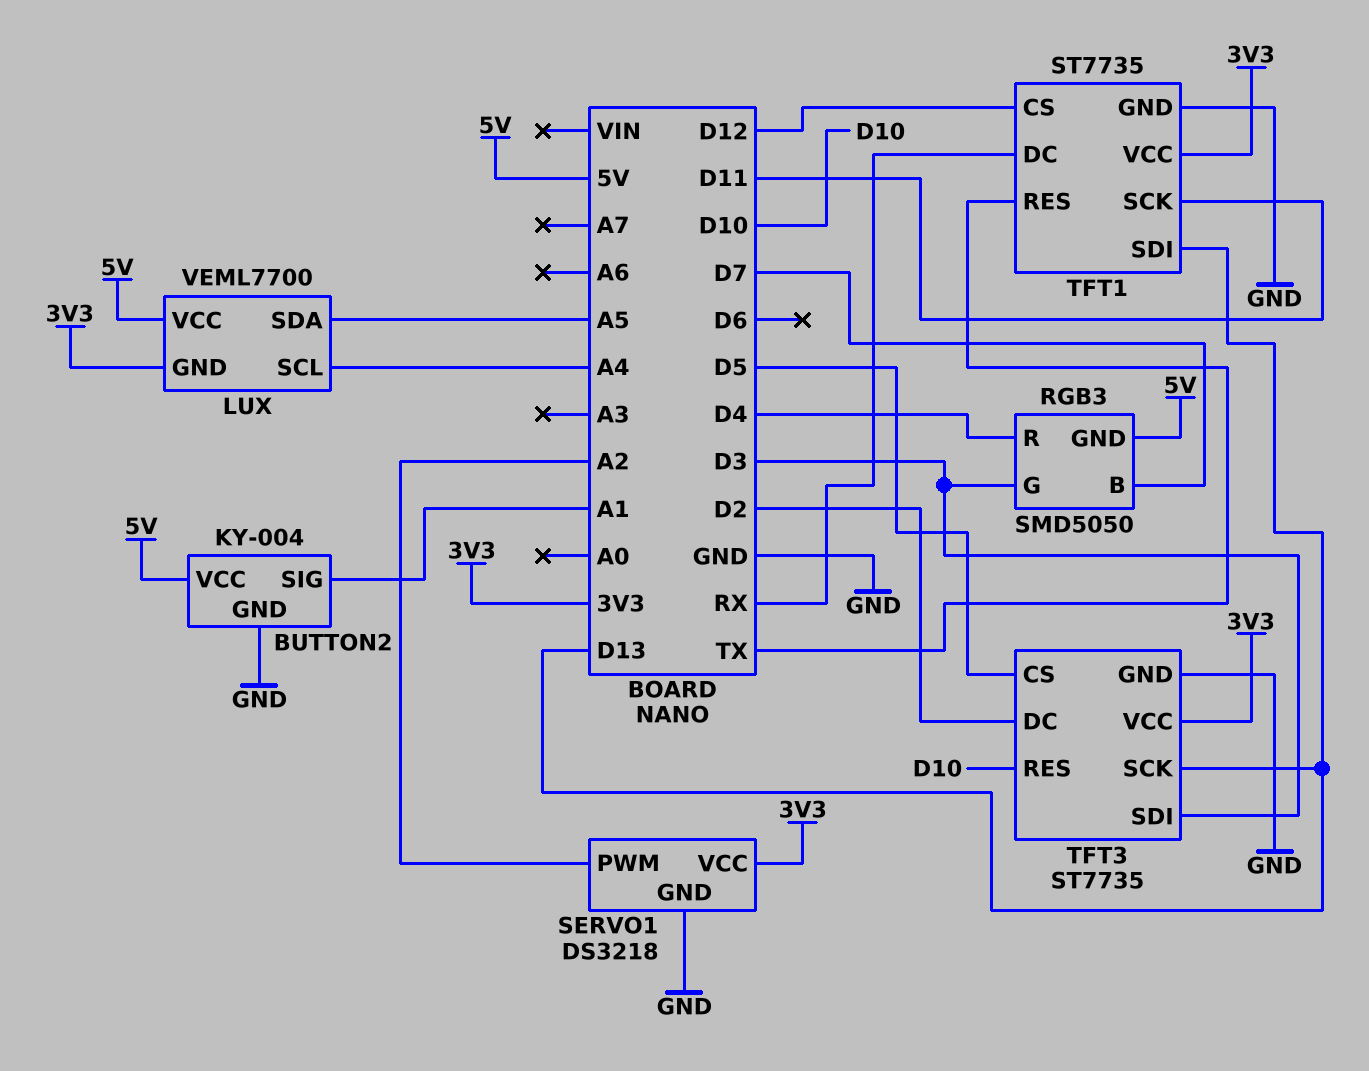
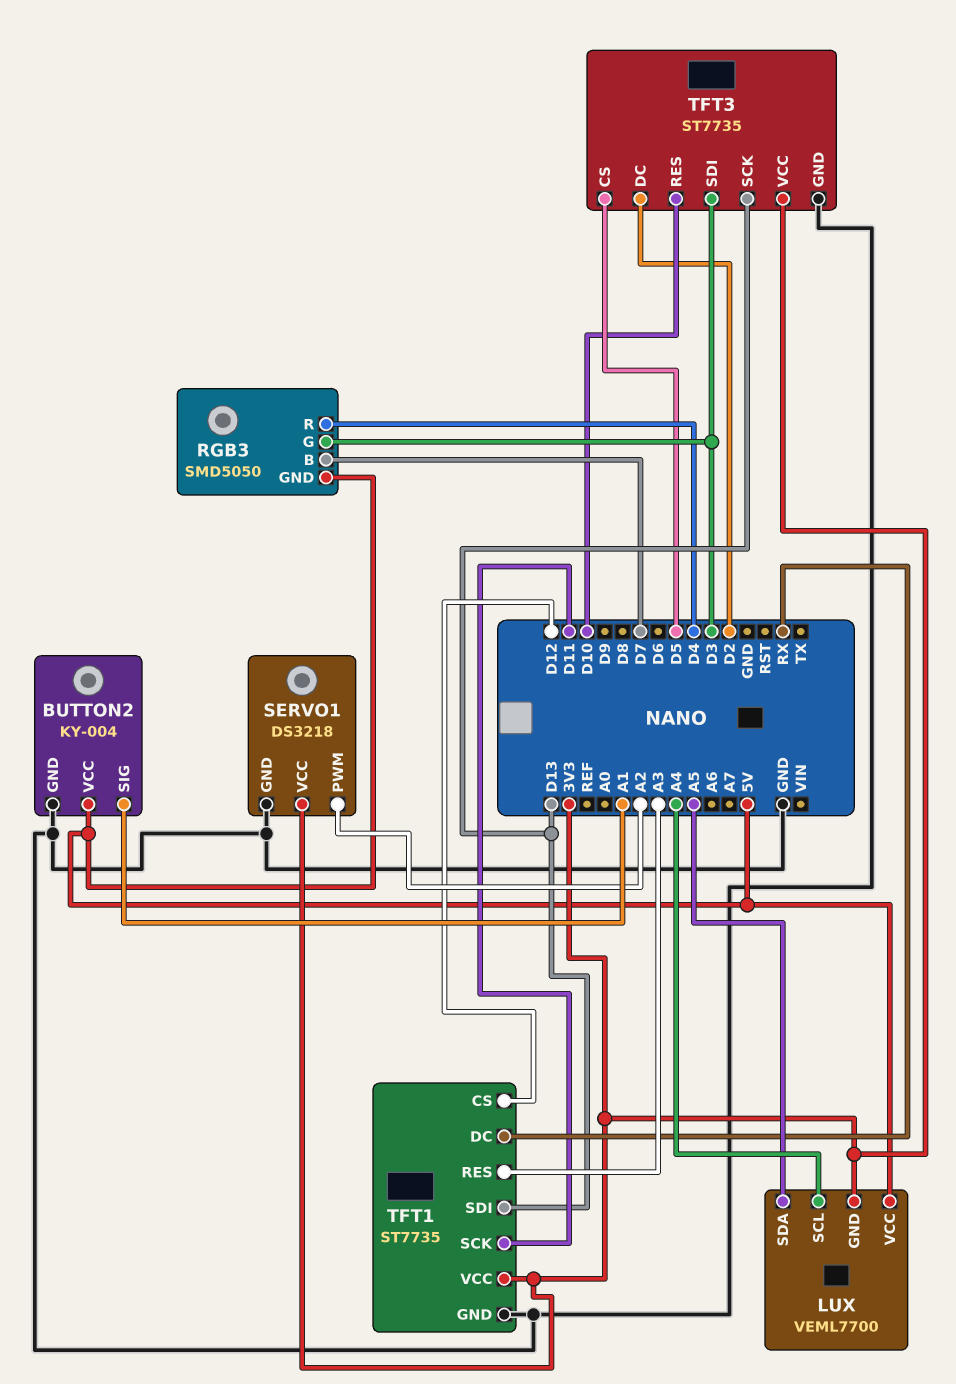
TFT1 pin RES: TX -> A3

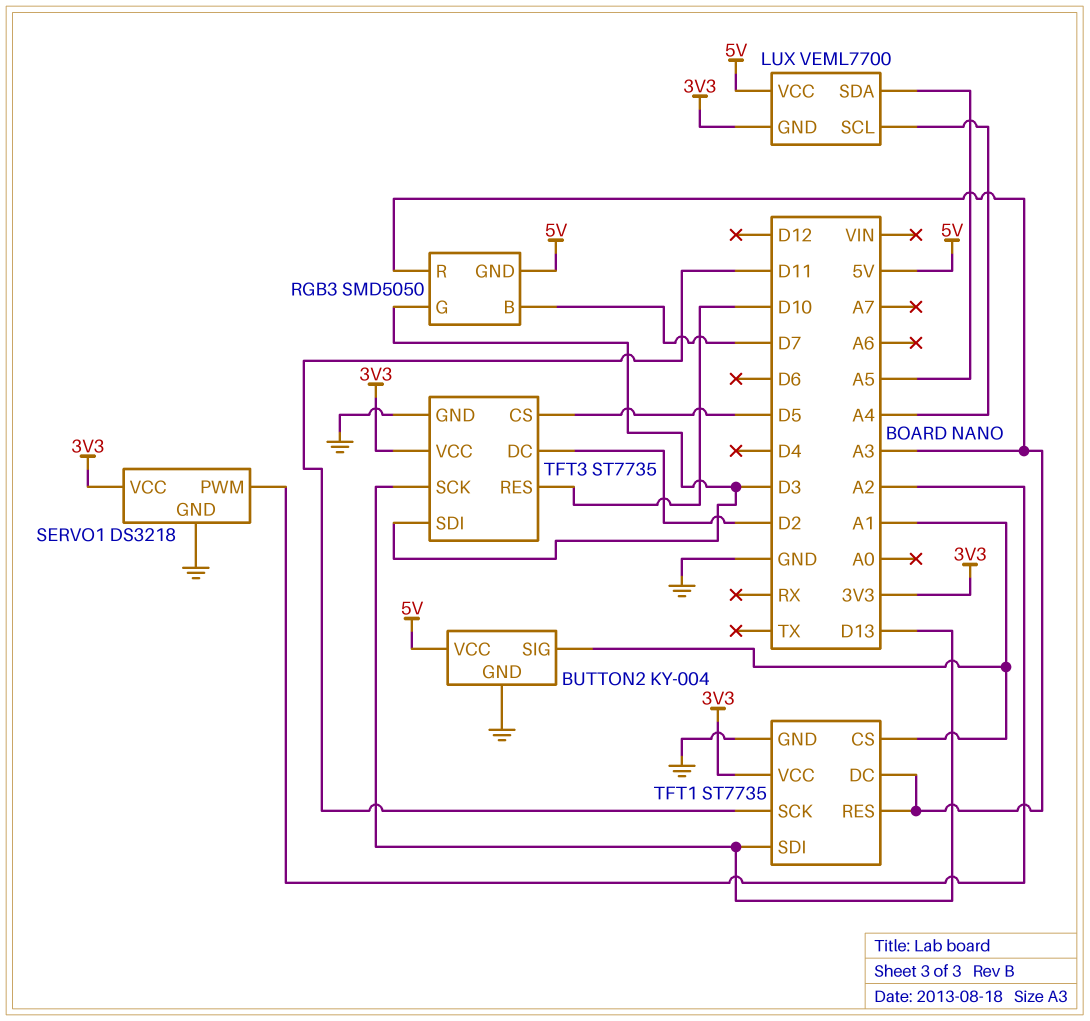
RGB3 pin R: D4 -> A3
TFT1 pin CS: D12 -> A1
TFT1 pin DC: RX -> A3

